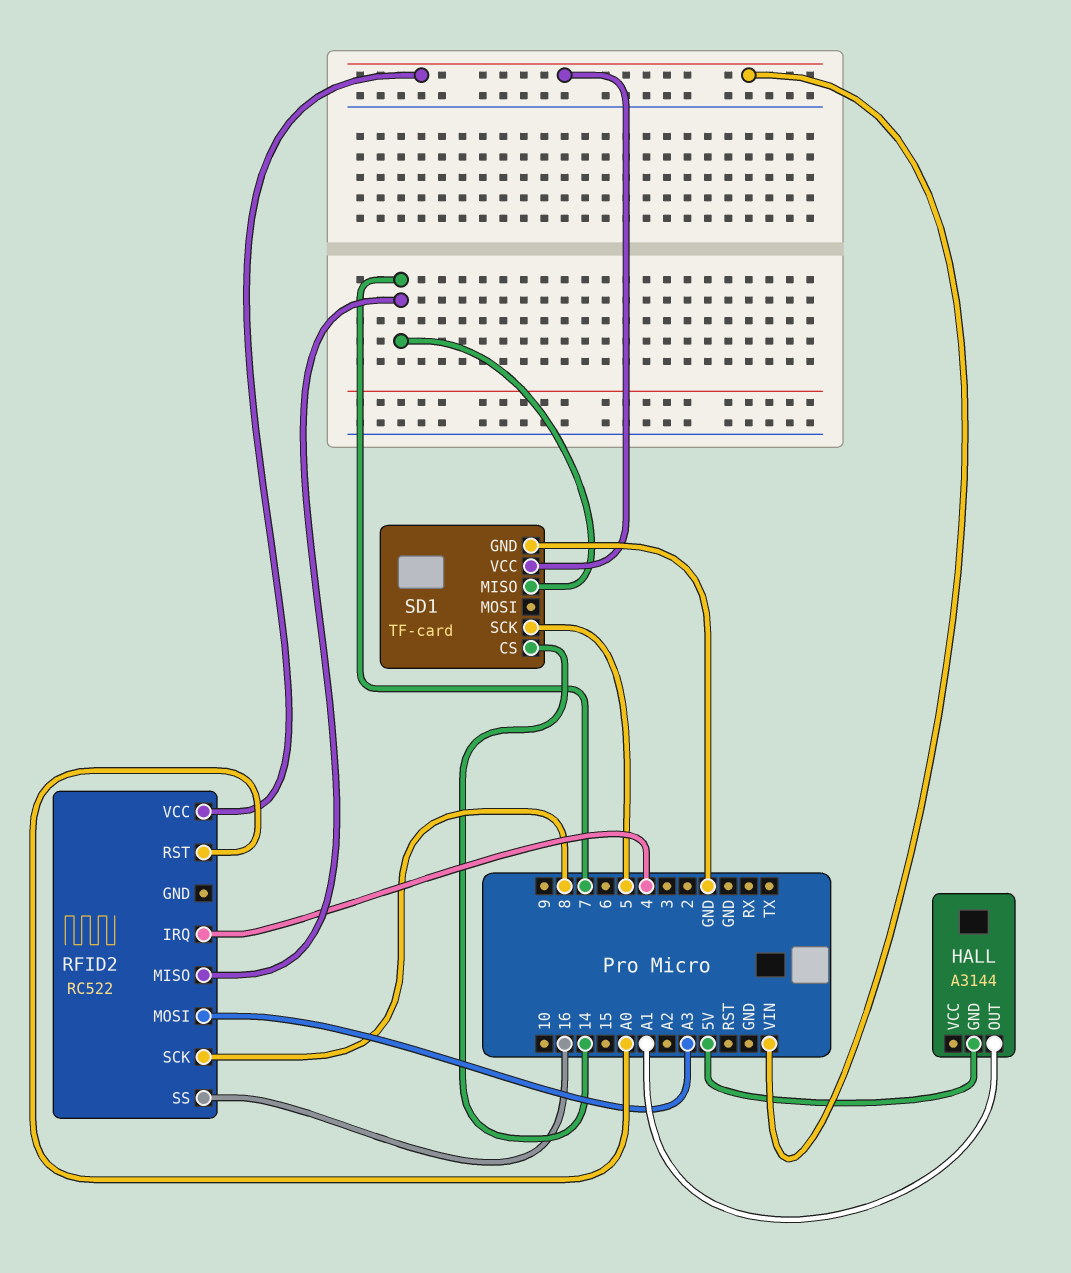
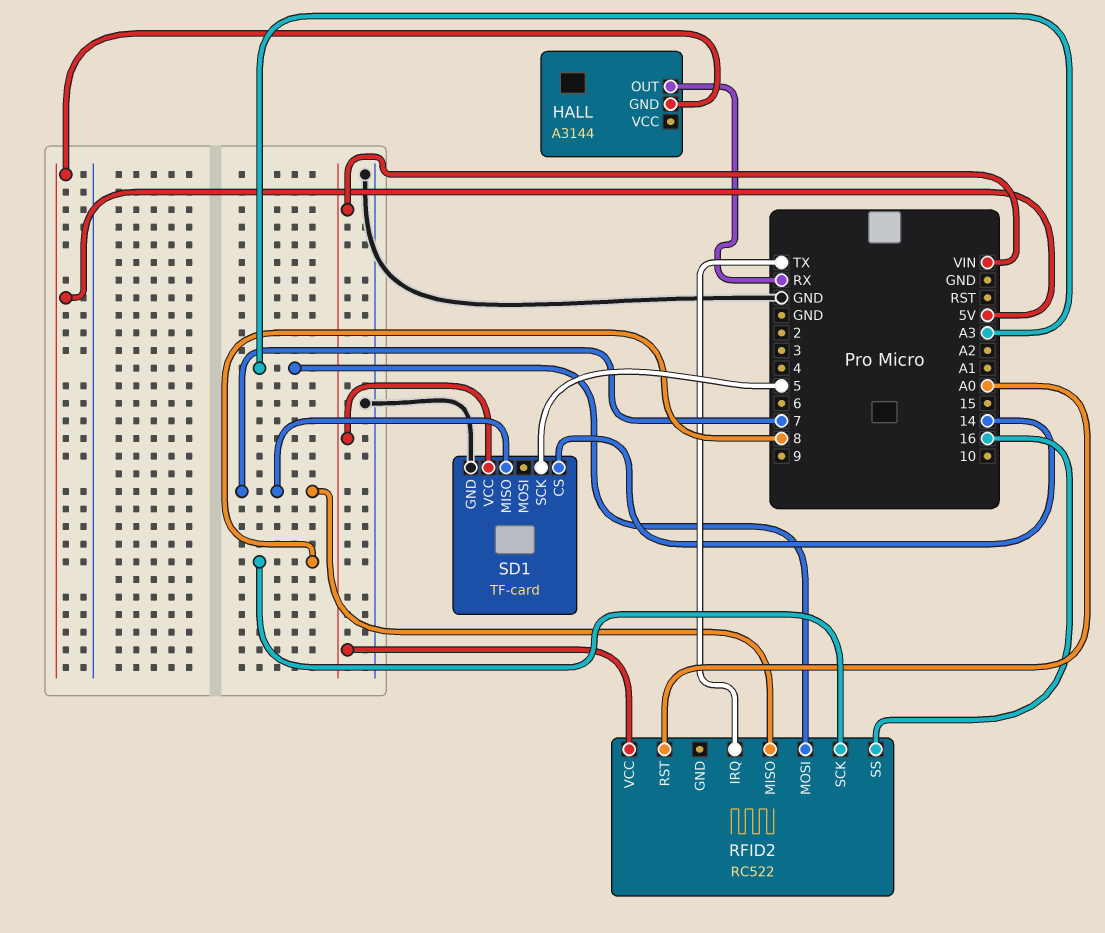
HALL pin OUT: A1 -> RX
RFID2 pin IRQ: 4 -> TX

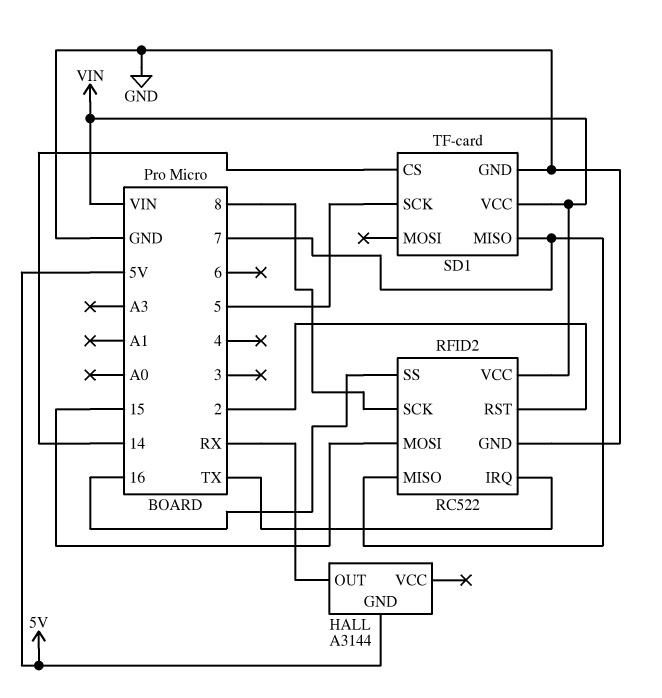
RFID2 pin GND: none -> GND
RFID2 pin MOSI: A3 -> 15
RFID2 pin RST: A0 -> 2

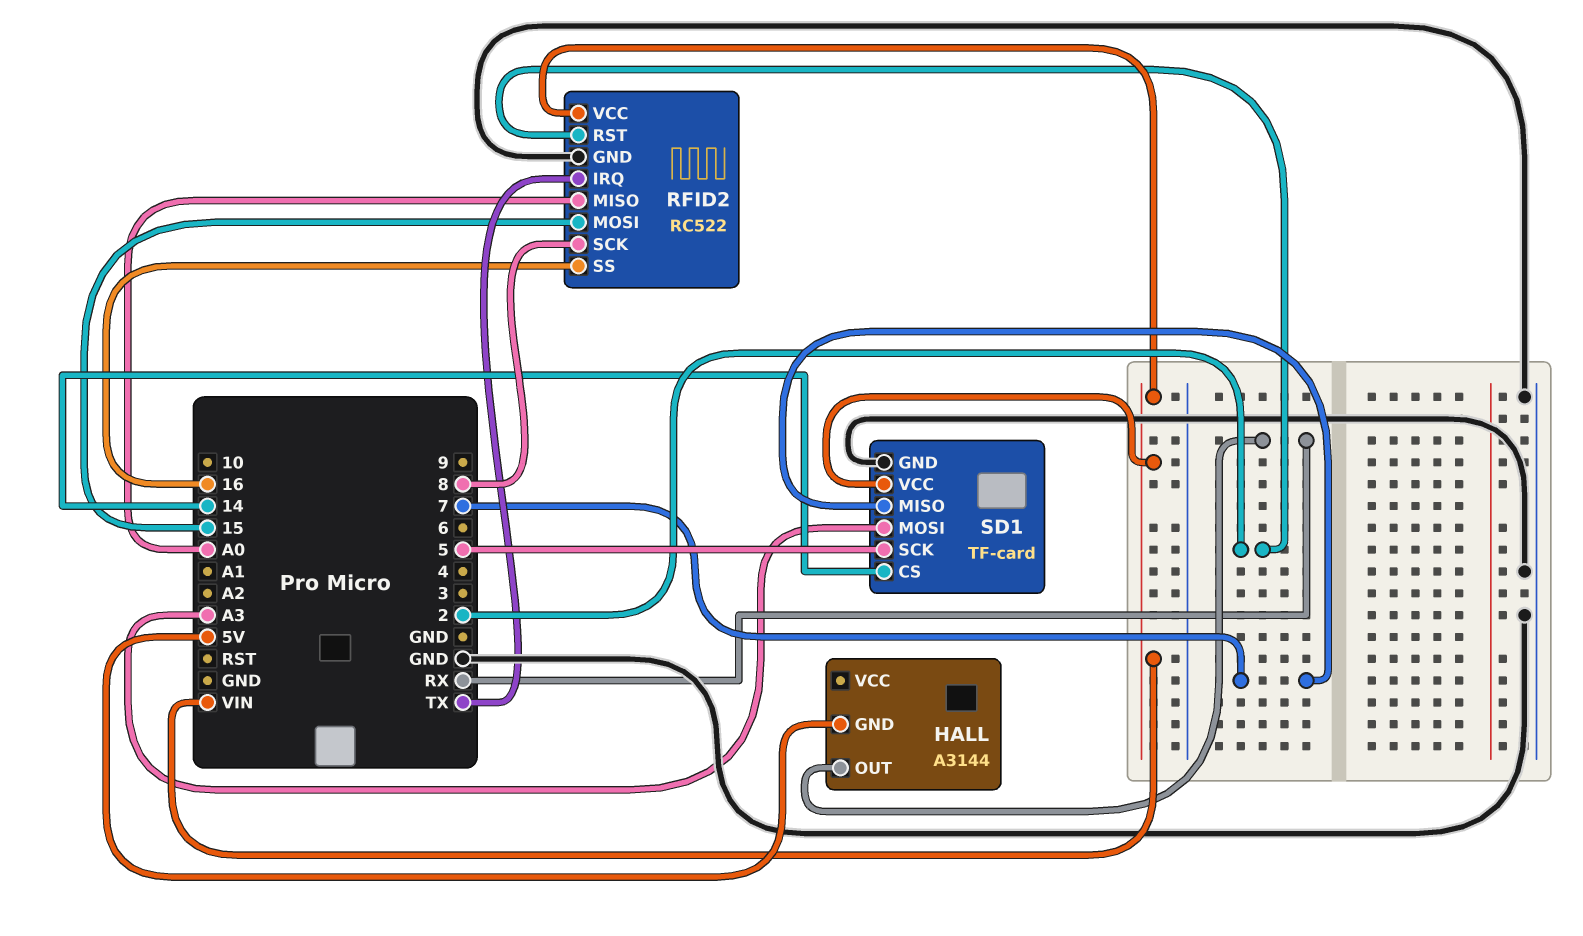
RFID2 pin MISO: 7 -> A0
SD1 pin MOSI: none -> A3

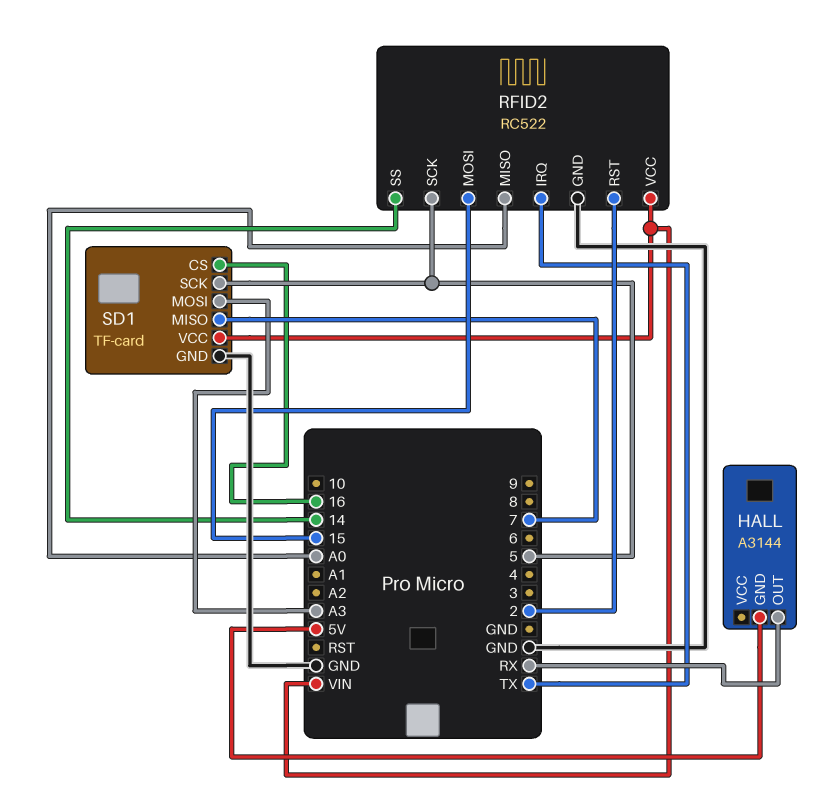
RFID2 pin SCK: 8 -> 5
RFID2 pin SS: 16 -> 14
SD1 pin CS: 14 -> 16

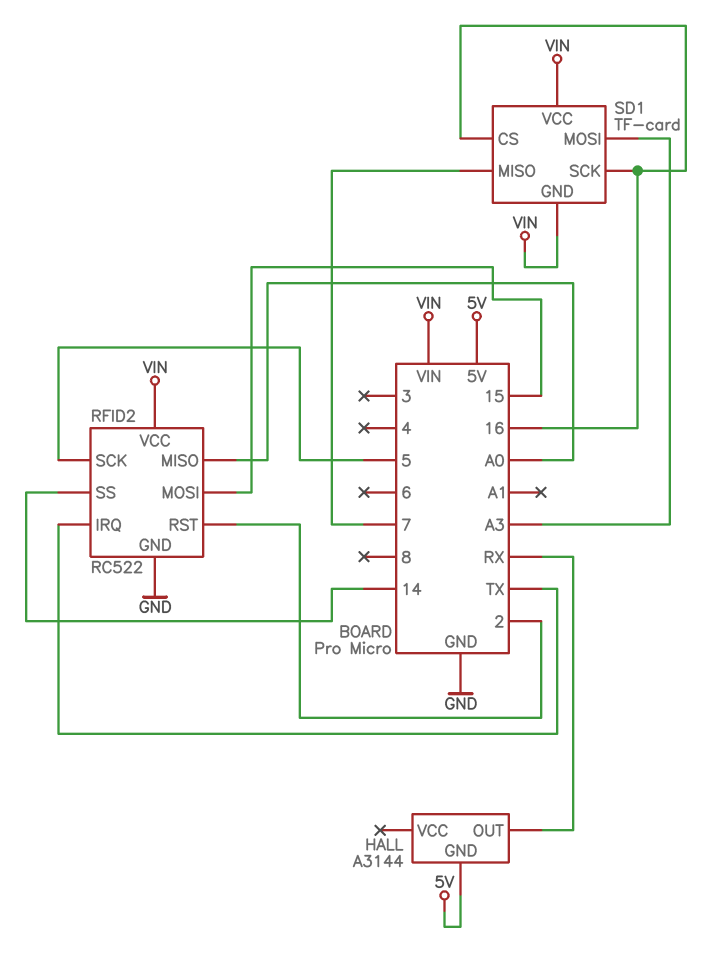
SD1 pin GND: GND -> VIN
SD1 pin SCK: 5 -> 16

